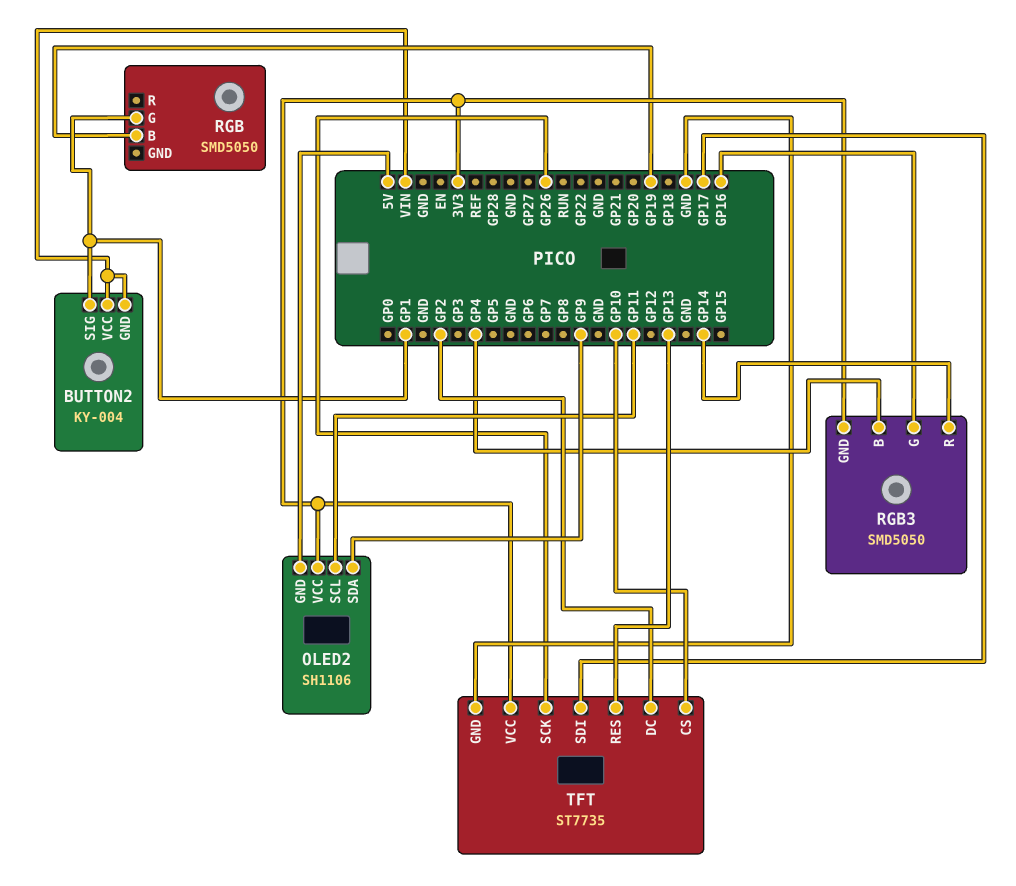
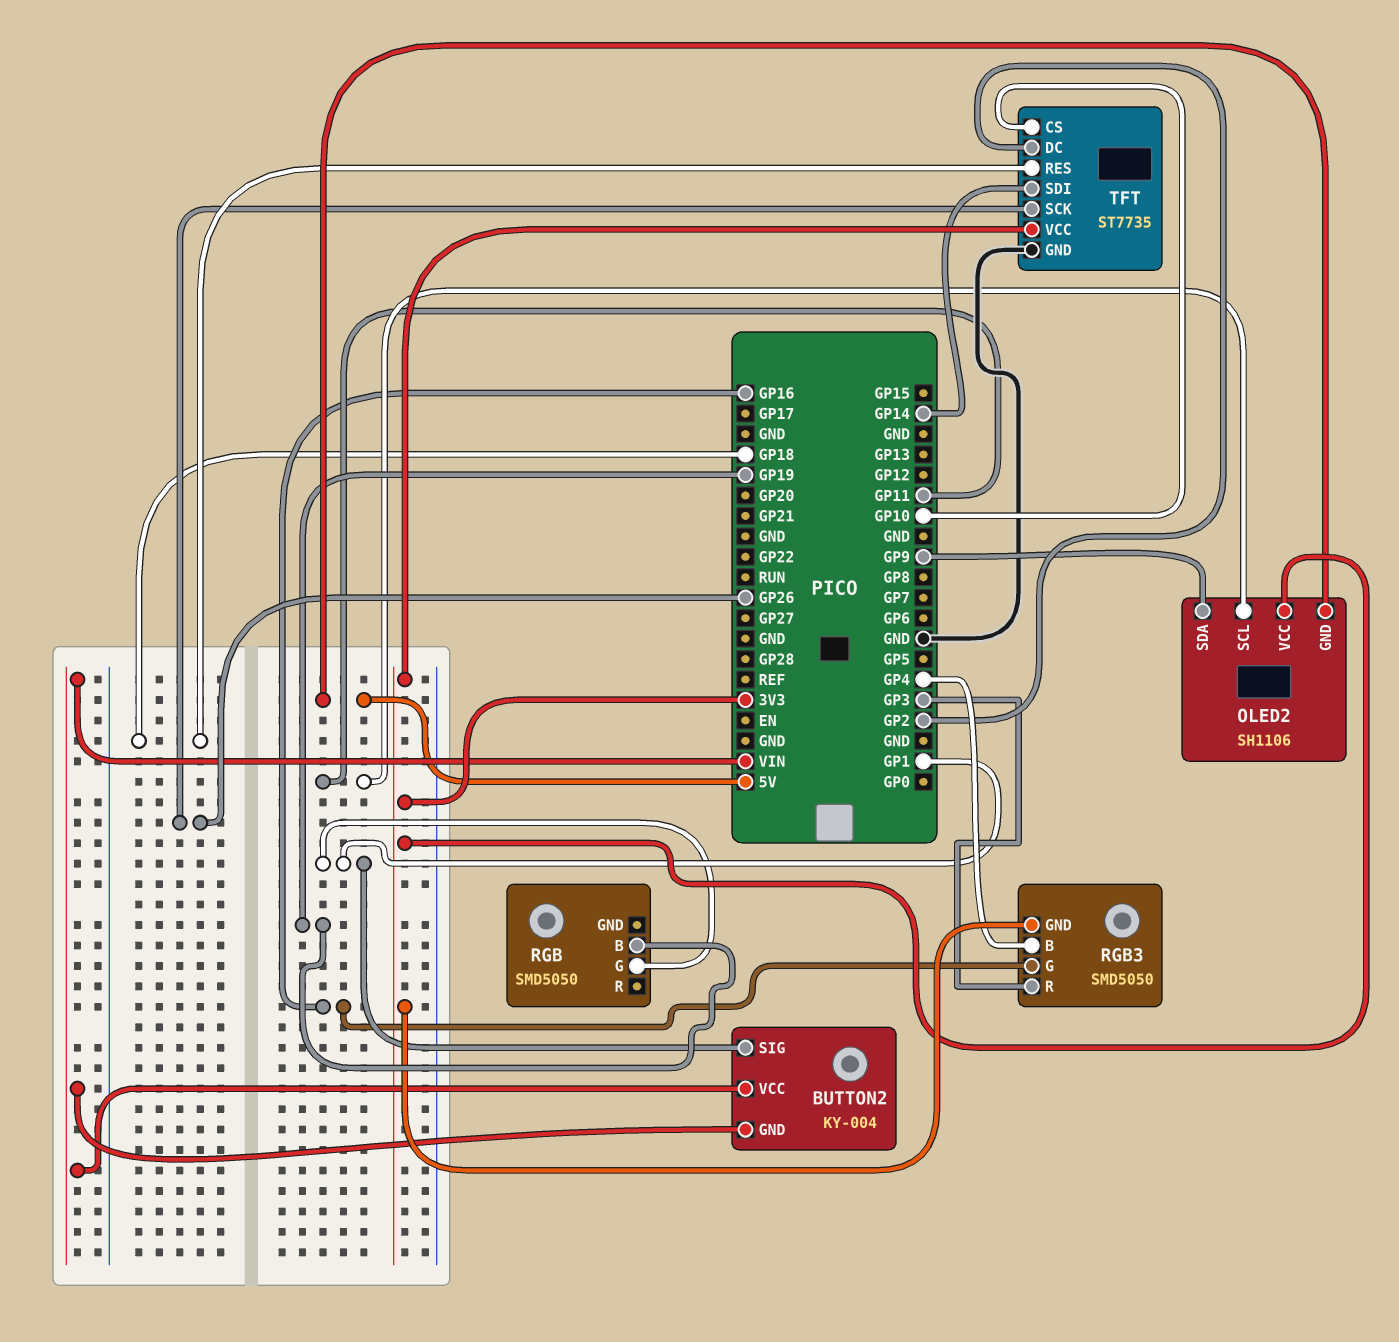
RGB3 pin R: GP14 -> GP3
TFT pin RES: GP13 -> GP18
TFT pin SDI: GP17 -> GP14

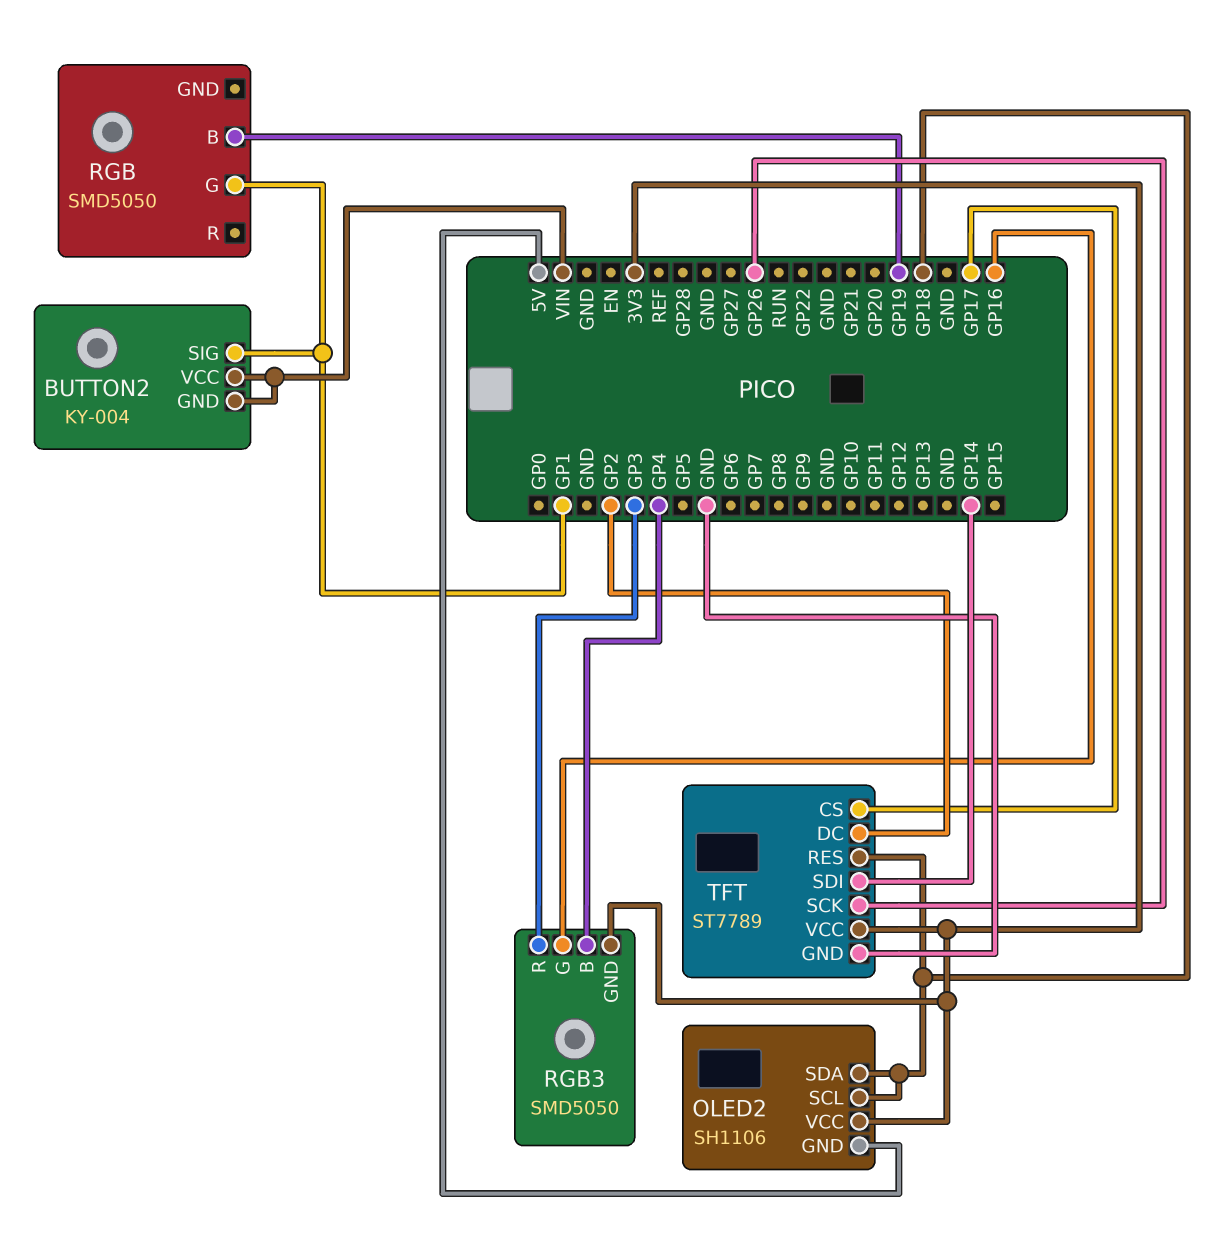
OLED2 pin SCL: GP11 -> GP18
OLED2 pin SDA: GP9 -> GP18
TFT: ST7735 -> ST7789
TFT pin CS: GP10 -> GP17

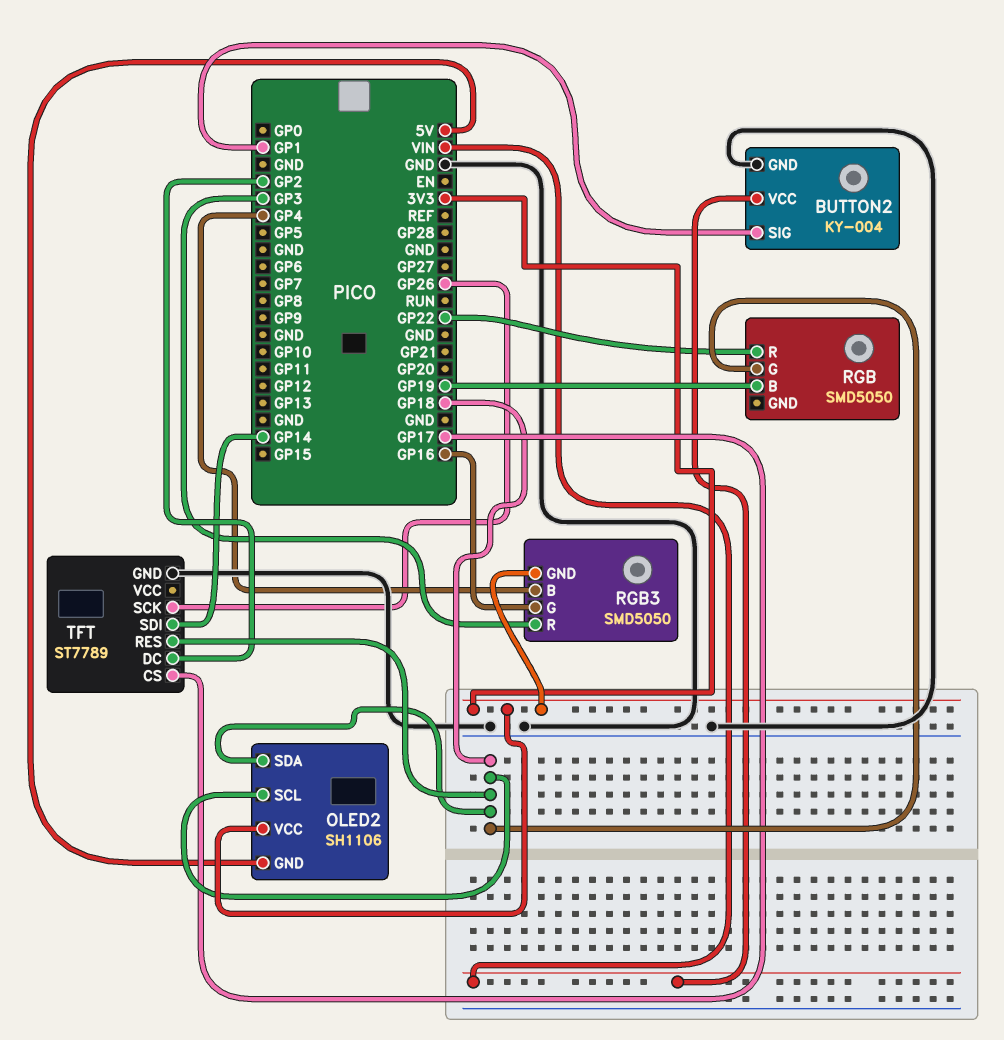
BUTTON2 pin GND: VIN -> GND
RGB pin G: GP1 -> GP18
RGB pin R: none -> GP22
TFT pin VCC: 3V3 -> none

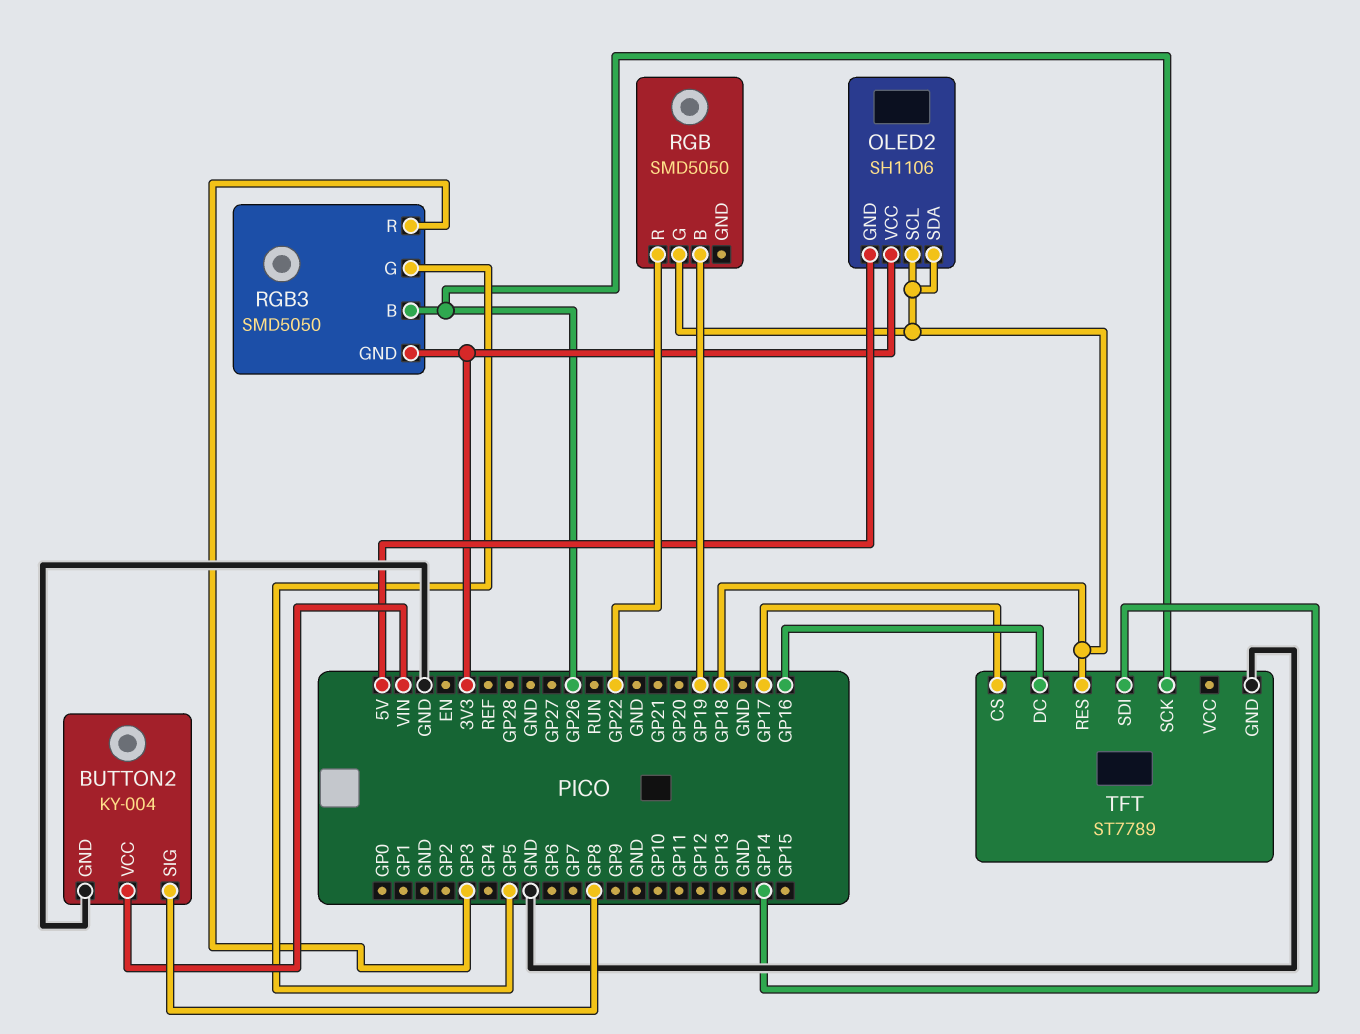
BUTTON2 pin SIG: GP1 -> GP8
RGB3 pin B: GP4 -> GP26
RGB3 pin G: GP16 -> GP5
TFT pin DC: GP2 -> GP16

